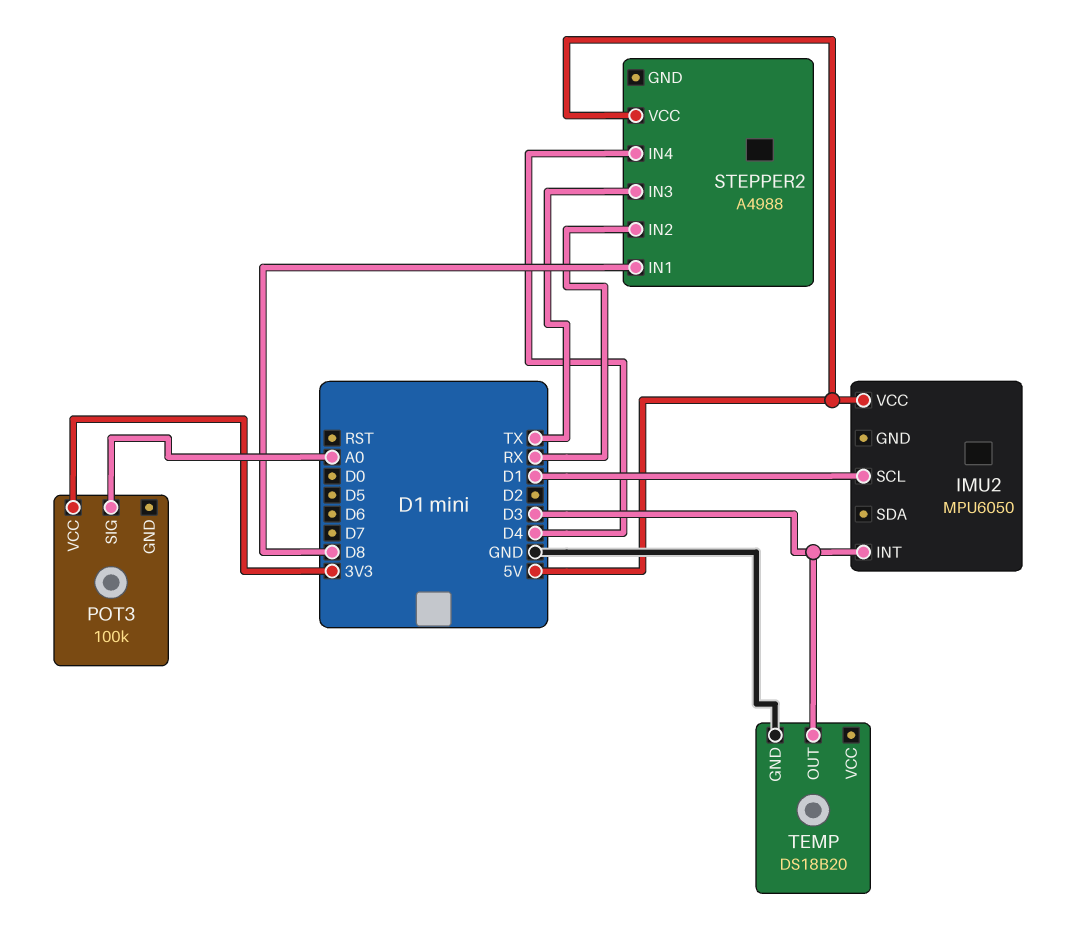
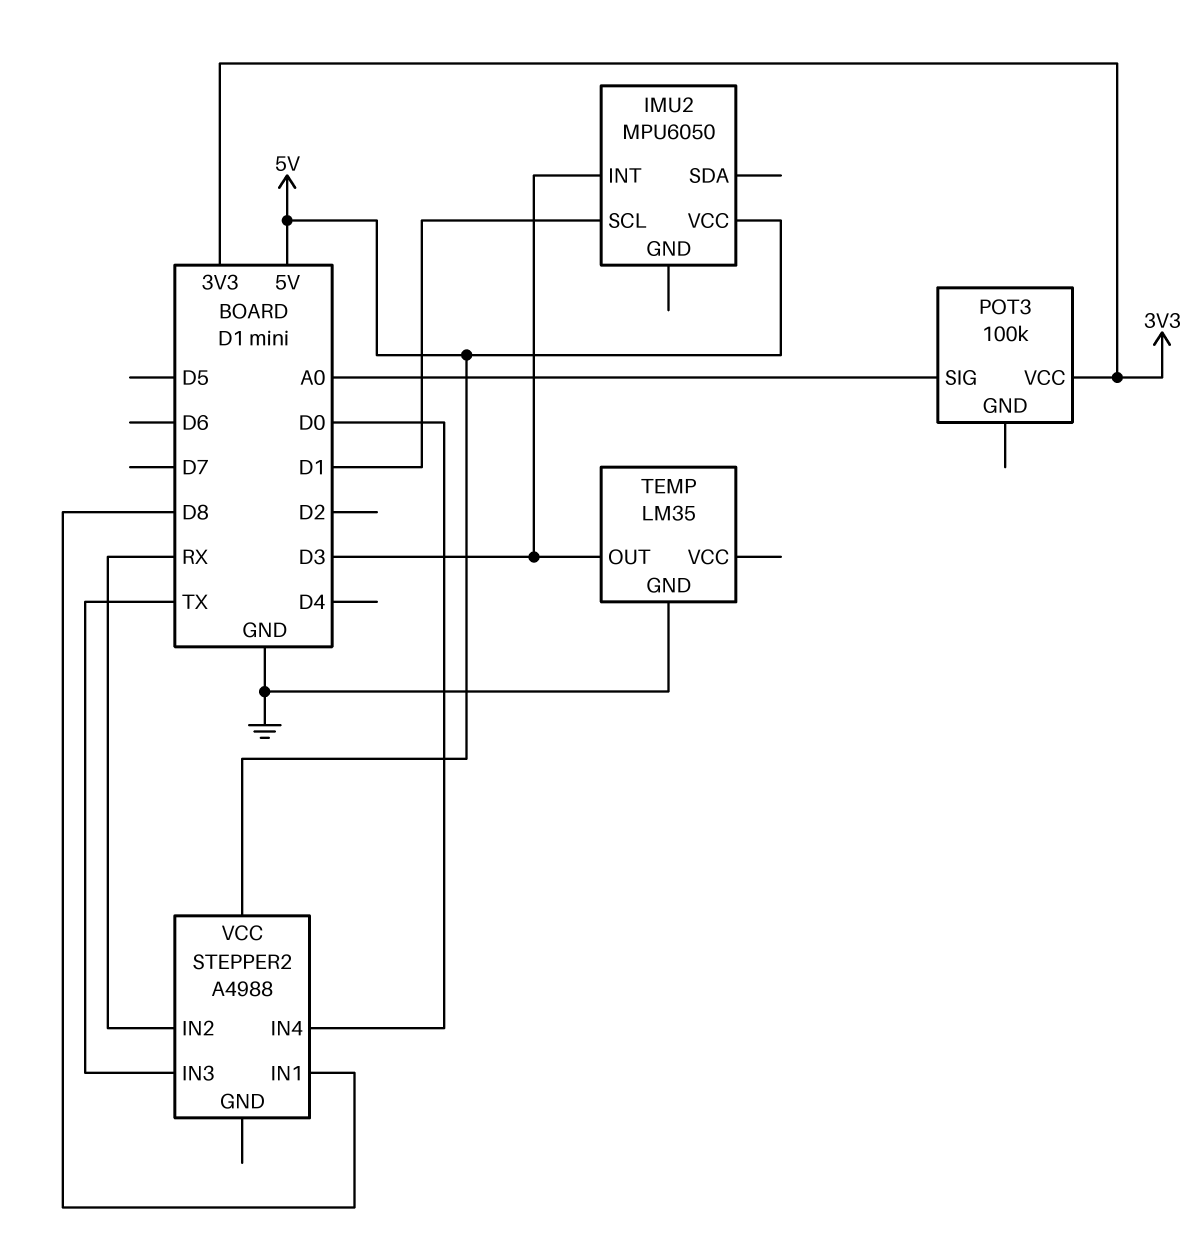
STEPPER2 pin IN4: D4 -> D0
TEMP: DS18B20 -> LM35

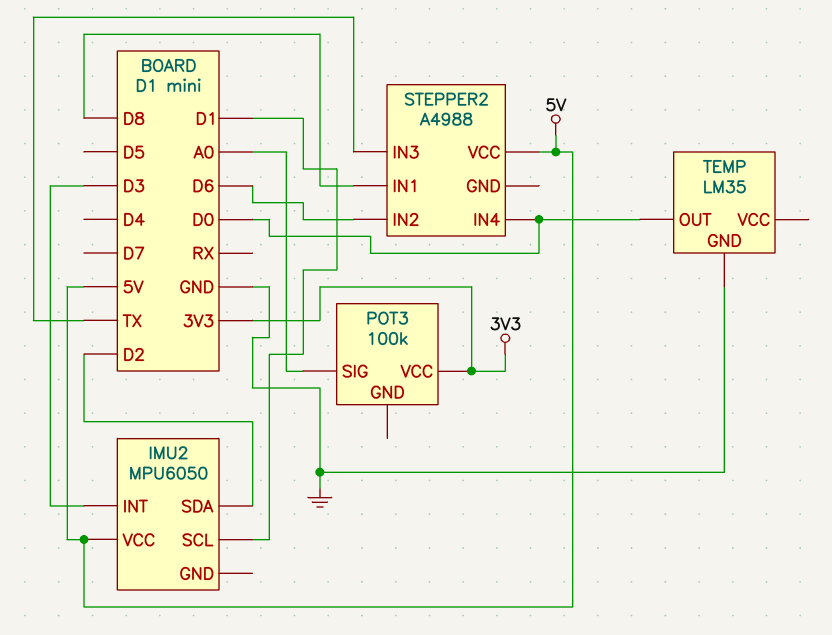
IMU2 pin SDA: none -> D2
STEPPER2 pin IN2: RX -> D6
TEMP pin OUT: D3 -> D0

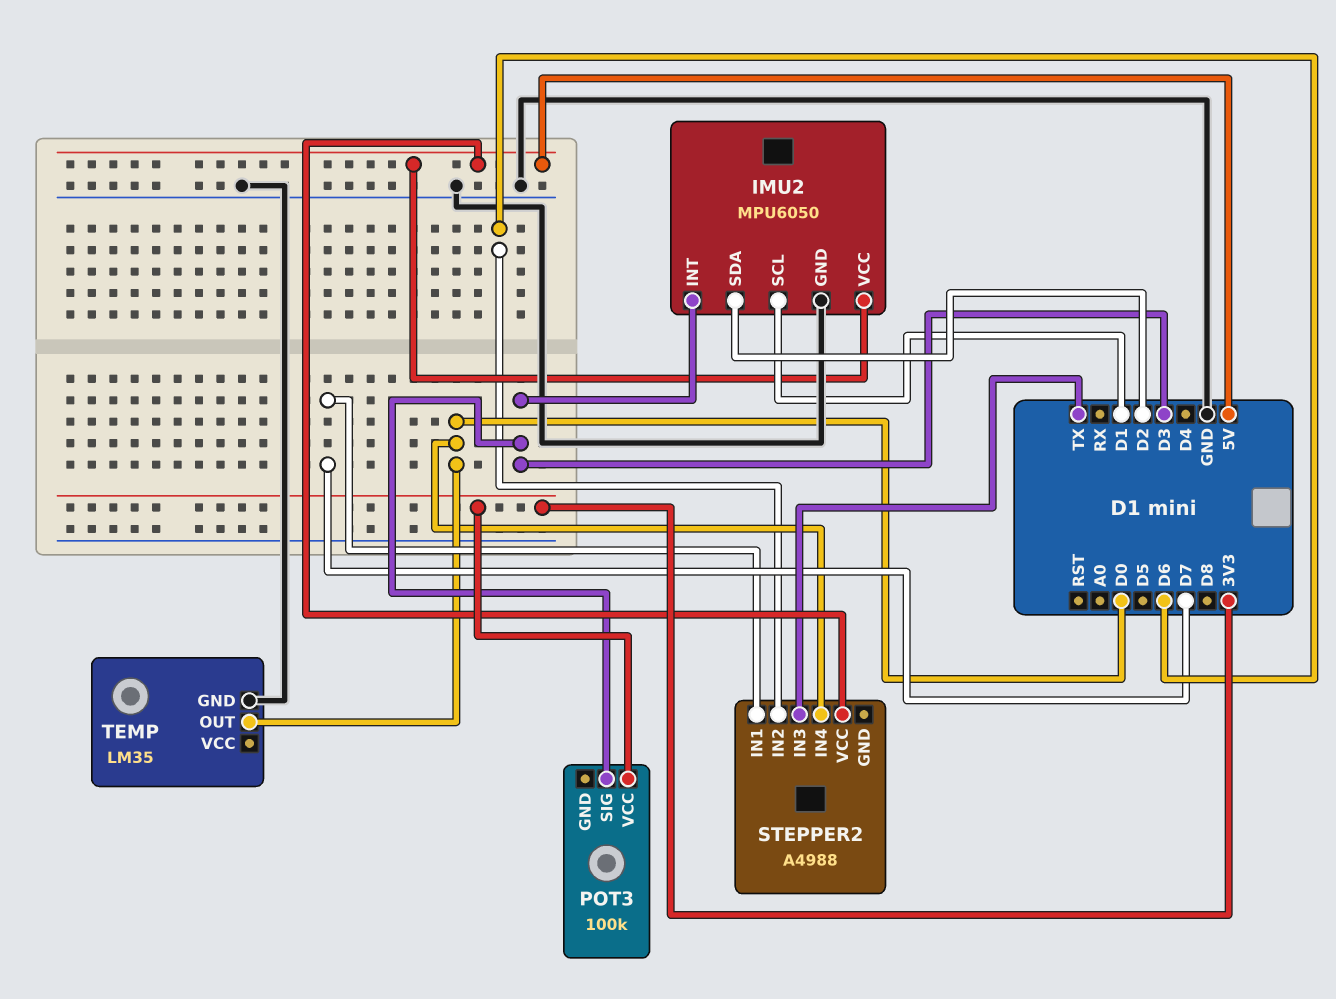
IMU2 pin GND: none -> GND
POT3 pin SIG: A0 -> D3
STEPPER2 pin IN1: D8 -> D7

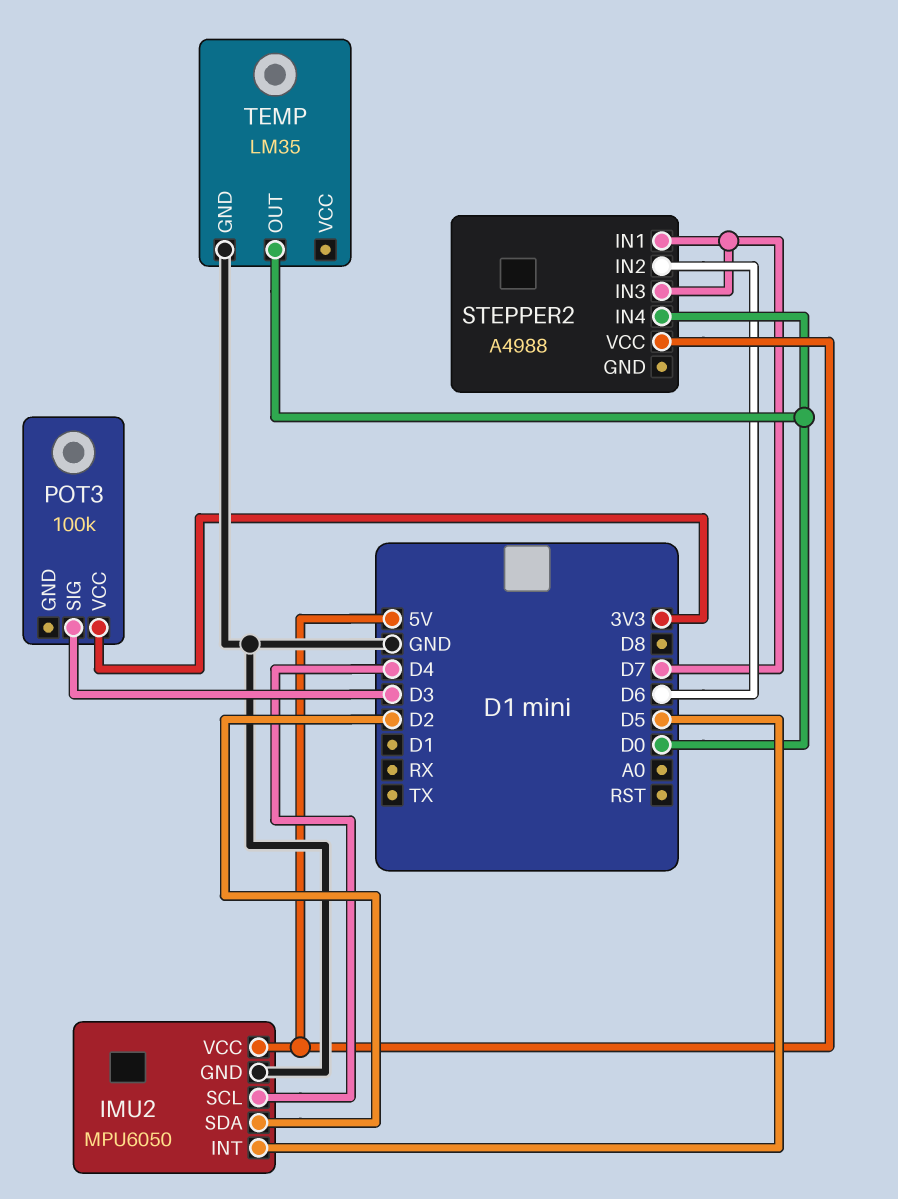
IMU2 pin INT: D3 -> D5
IMU2 pin SCL: D1 -> D4
STEPPER2 pin IN3: TX -> D7

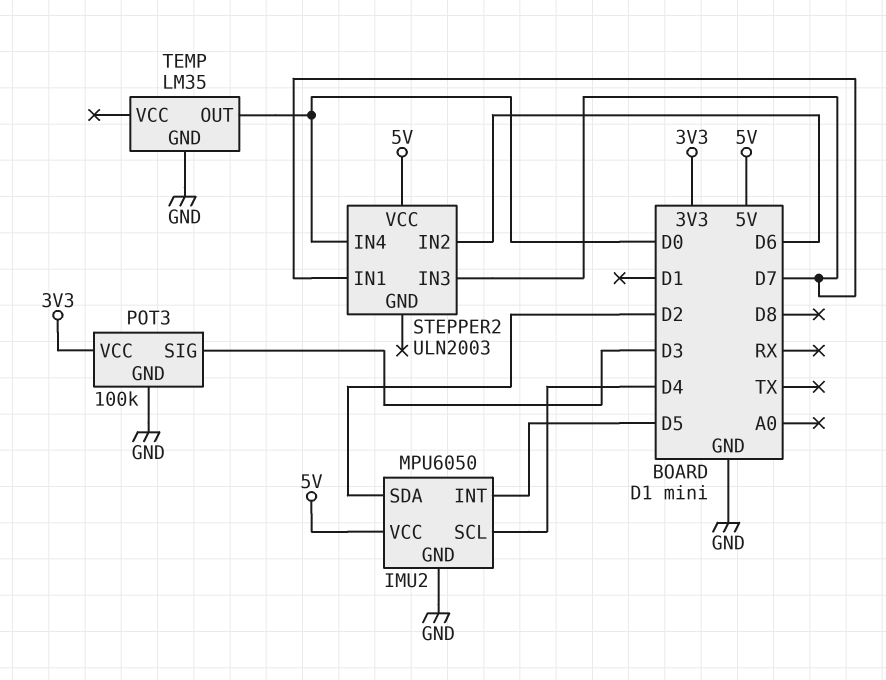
POT3 pin GND: none -> GND
STEPPER2: A4988 -> ULN2003

